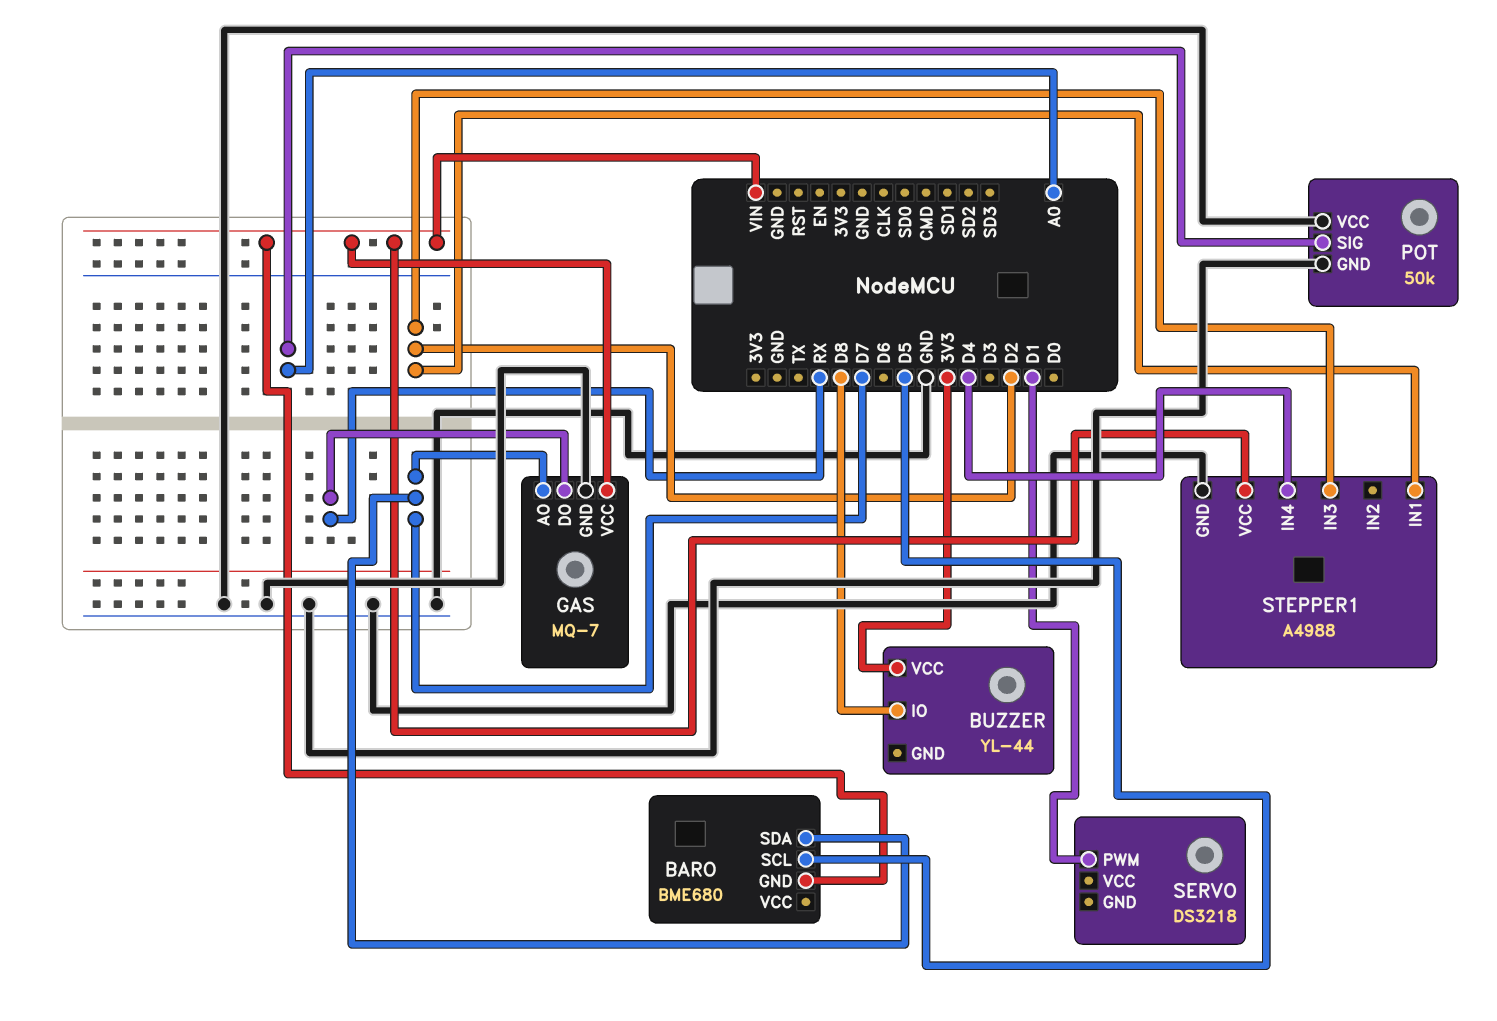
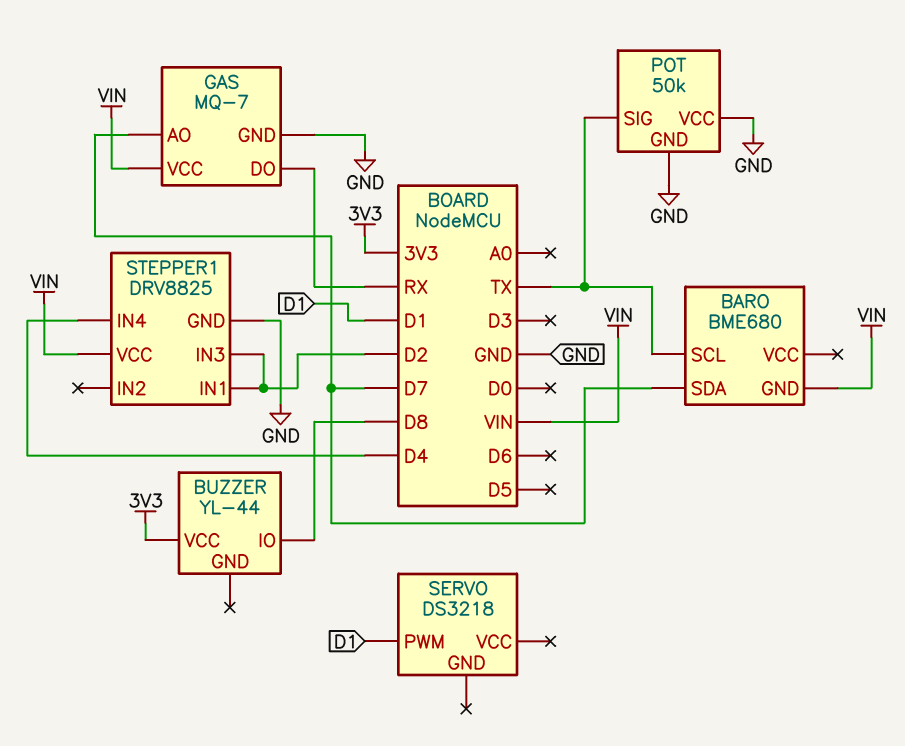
BARO pin SCL: D5 -> TX
POT pin SIG: A0 -> TX
STEPPER1: A4988 -> DRV8825

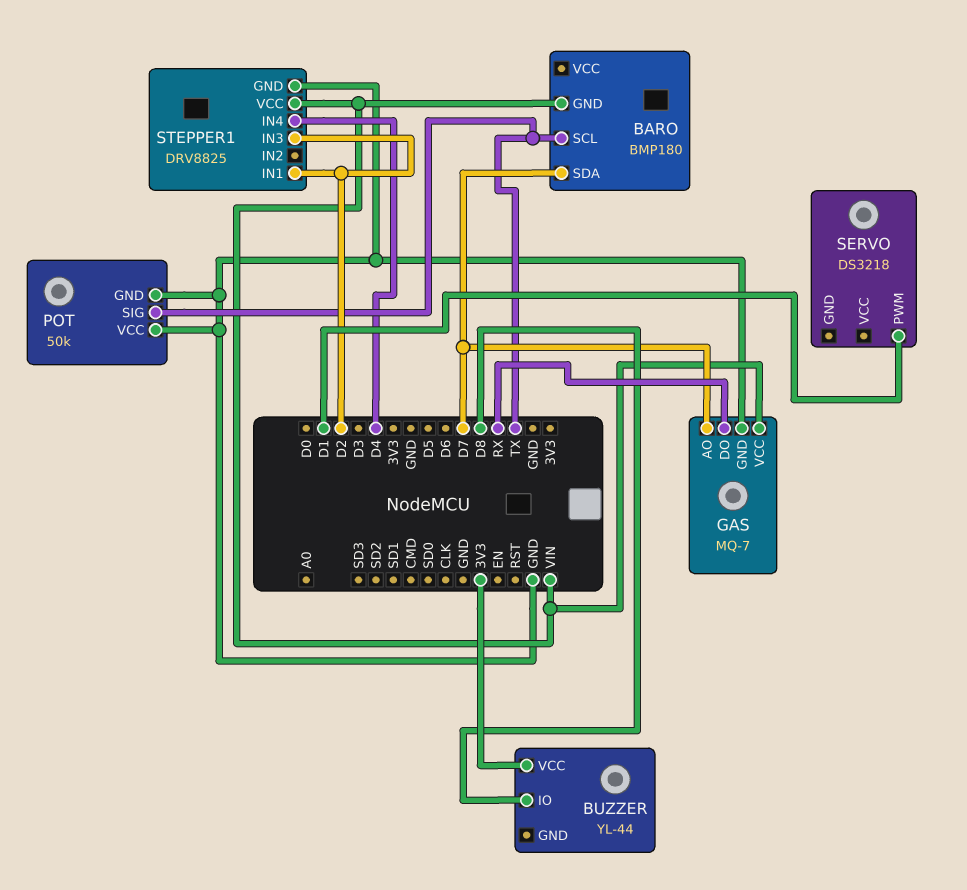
BARO: BME680 -> BMP180

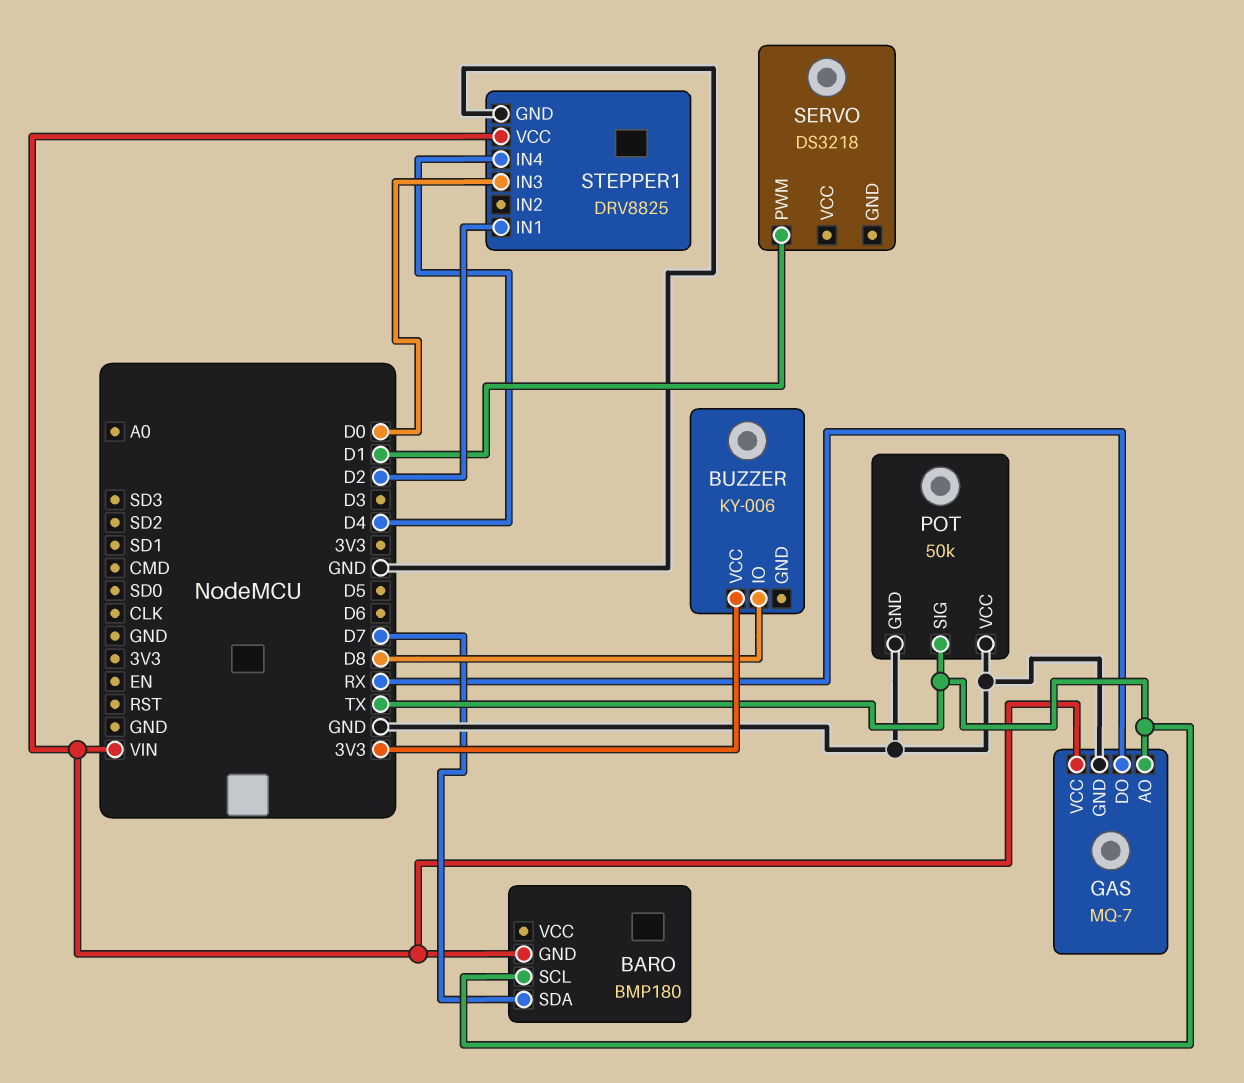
BUZZER: YL-44 -> KY-006
GAS pin AO: D7 -> TX
STEPPER1 pin IN3: D2 -> D0

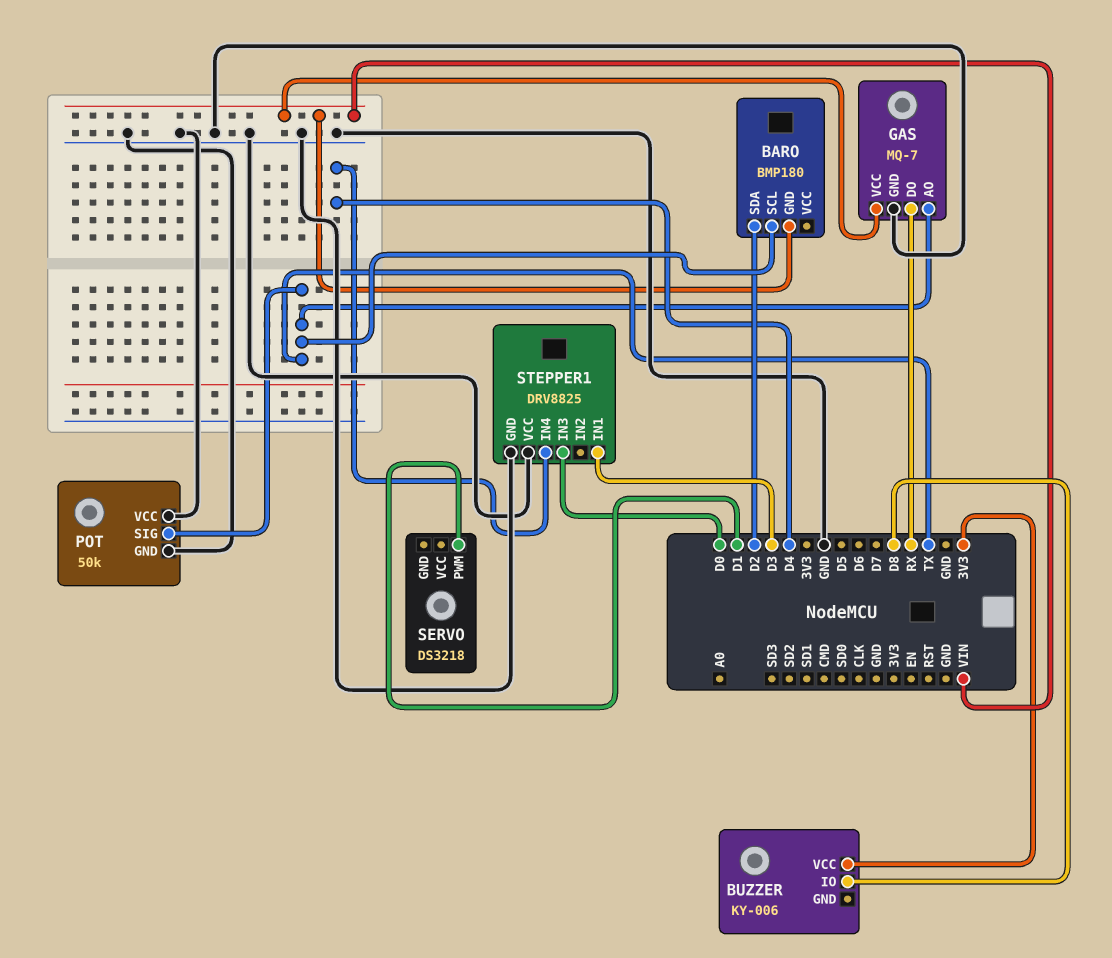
BARO pin SDA: D7 -> D2
STEPPER1 pin IN1: D2 -> D3
STEPPER1 pin VCC: VIN -> GND

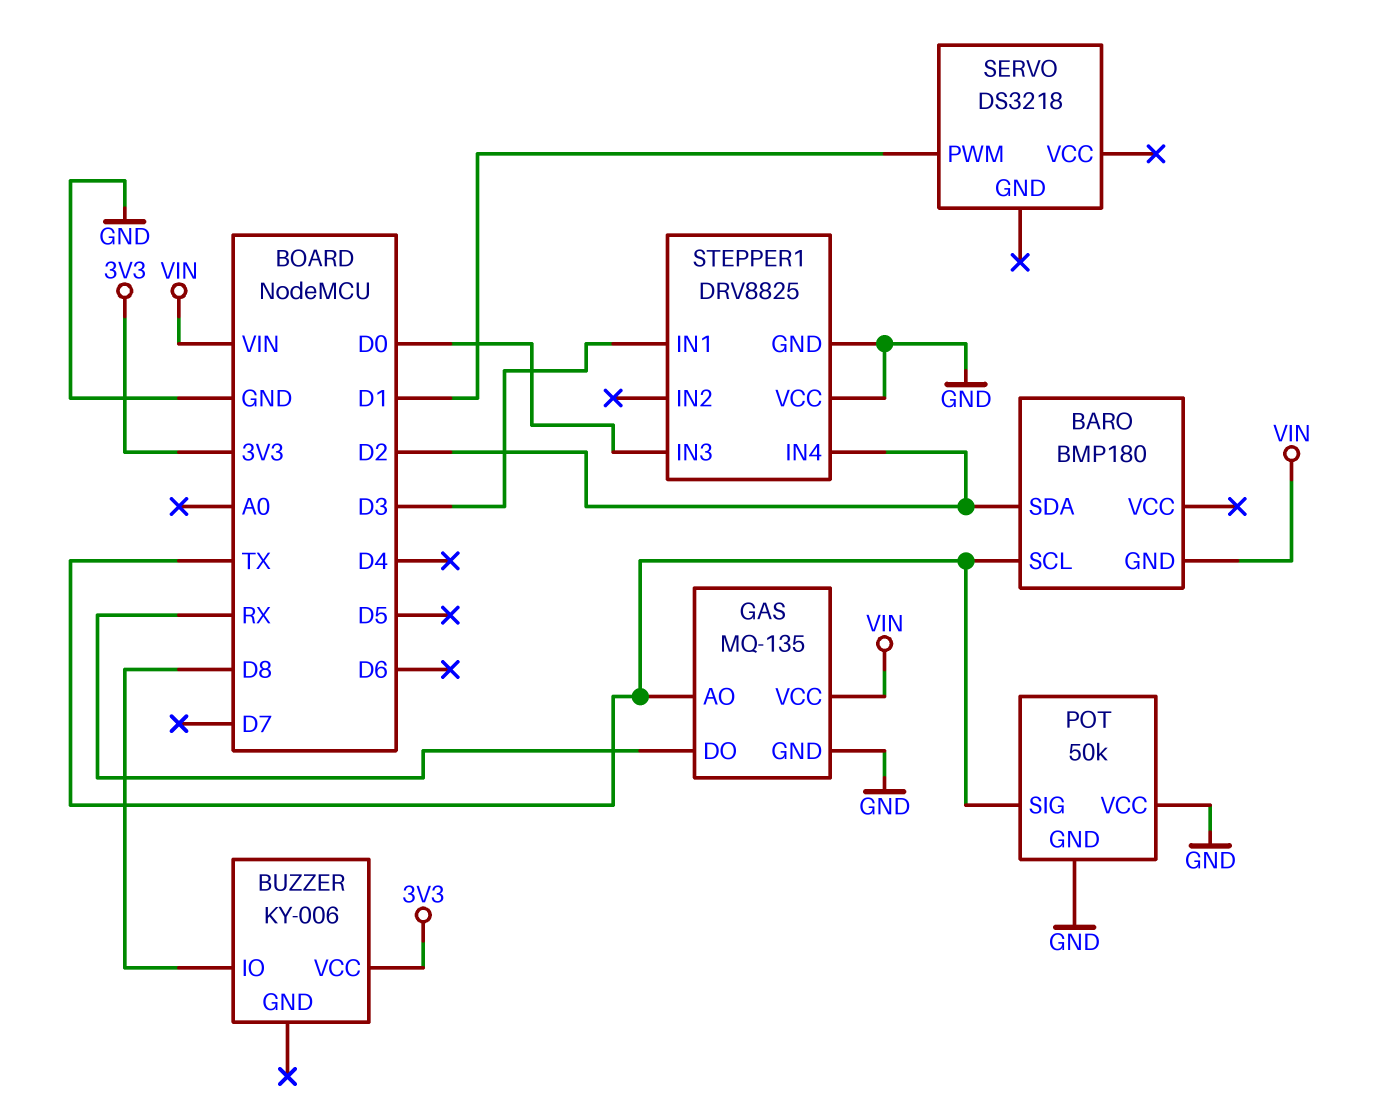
GAS: MQ-7 -> MQ-135
STEPPER1 pin IN4: D4 -> D2

